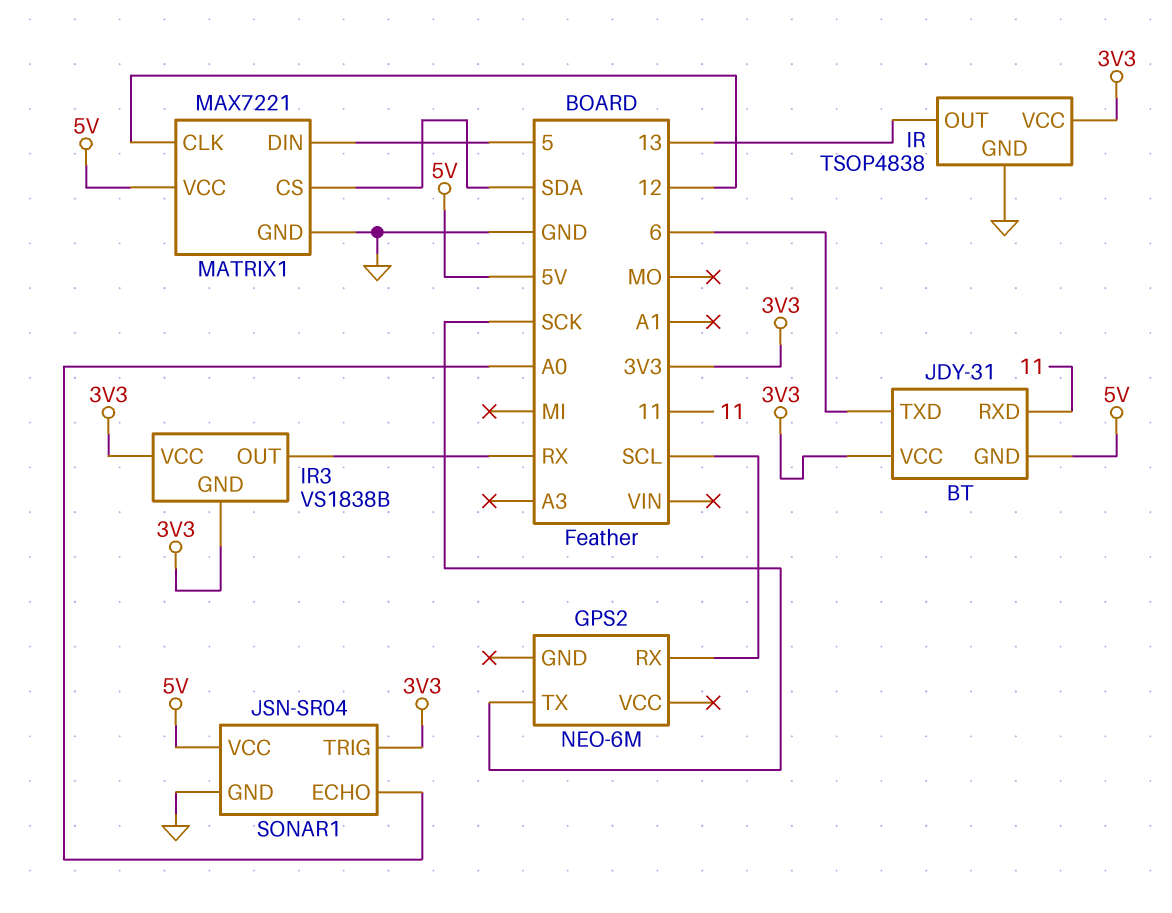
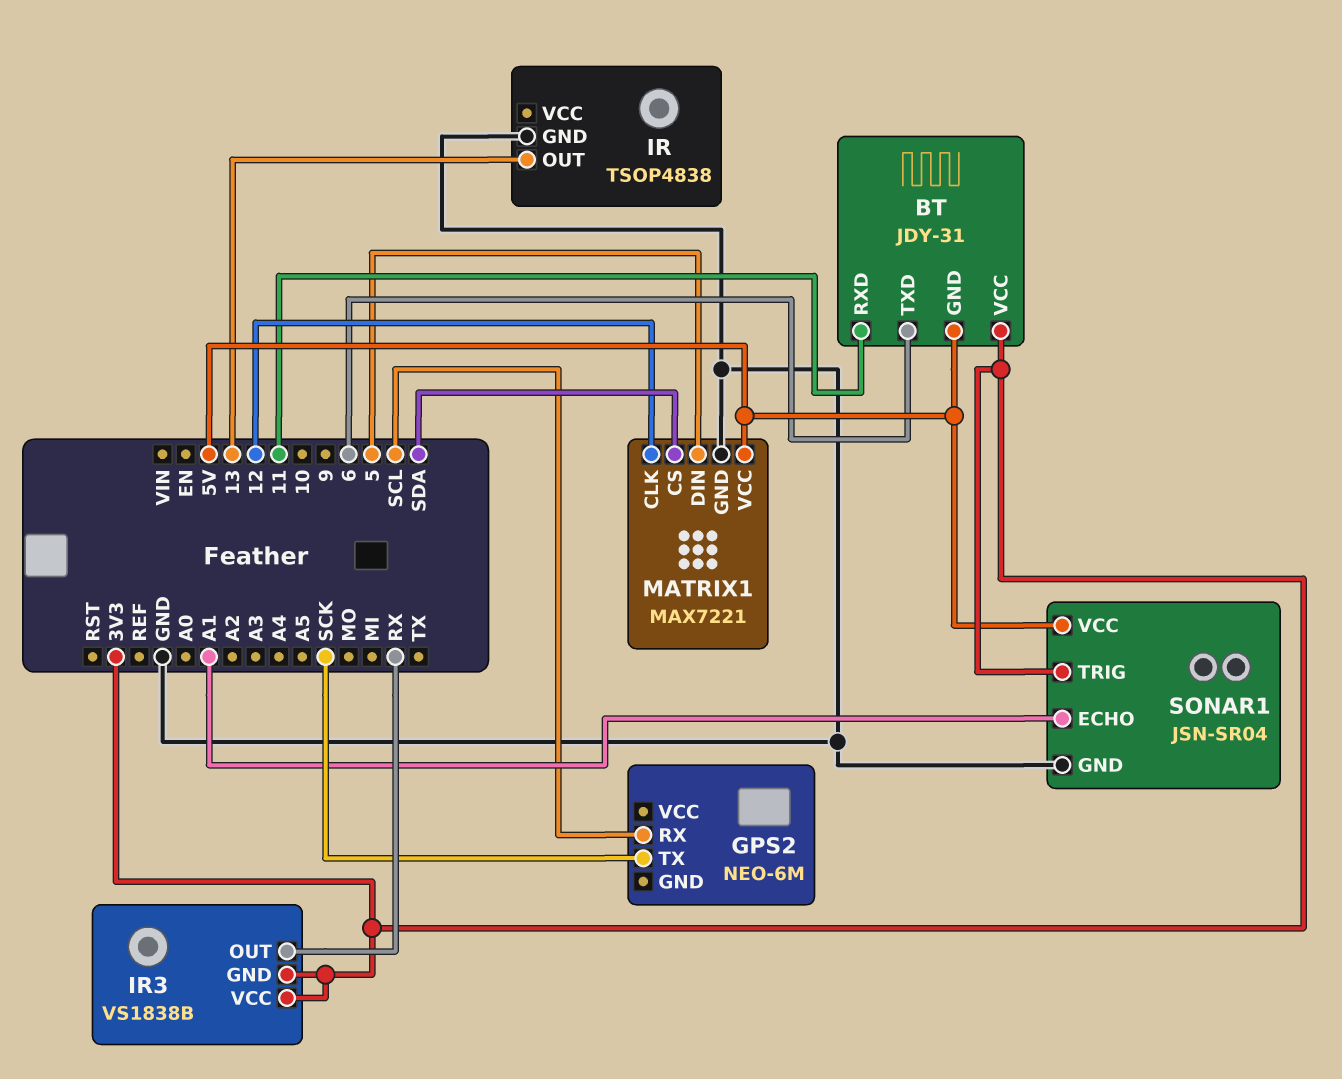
IR pin VCC: 3V3 -> none
SONAR1 pin ECHO: A0 -> A1

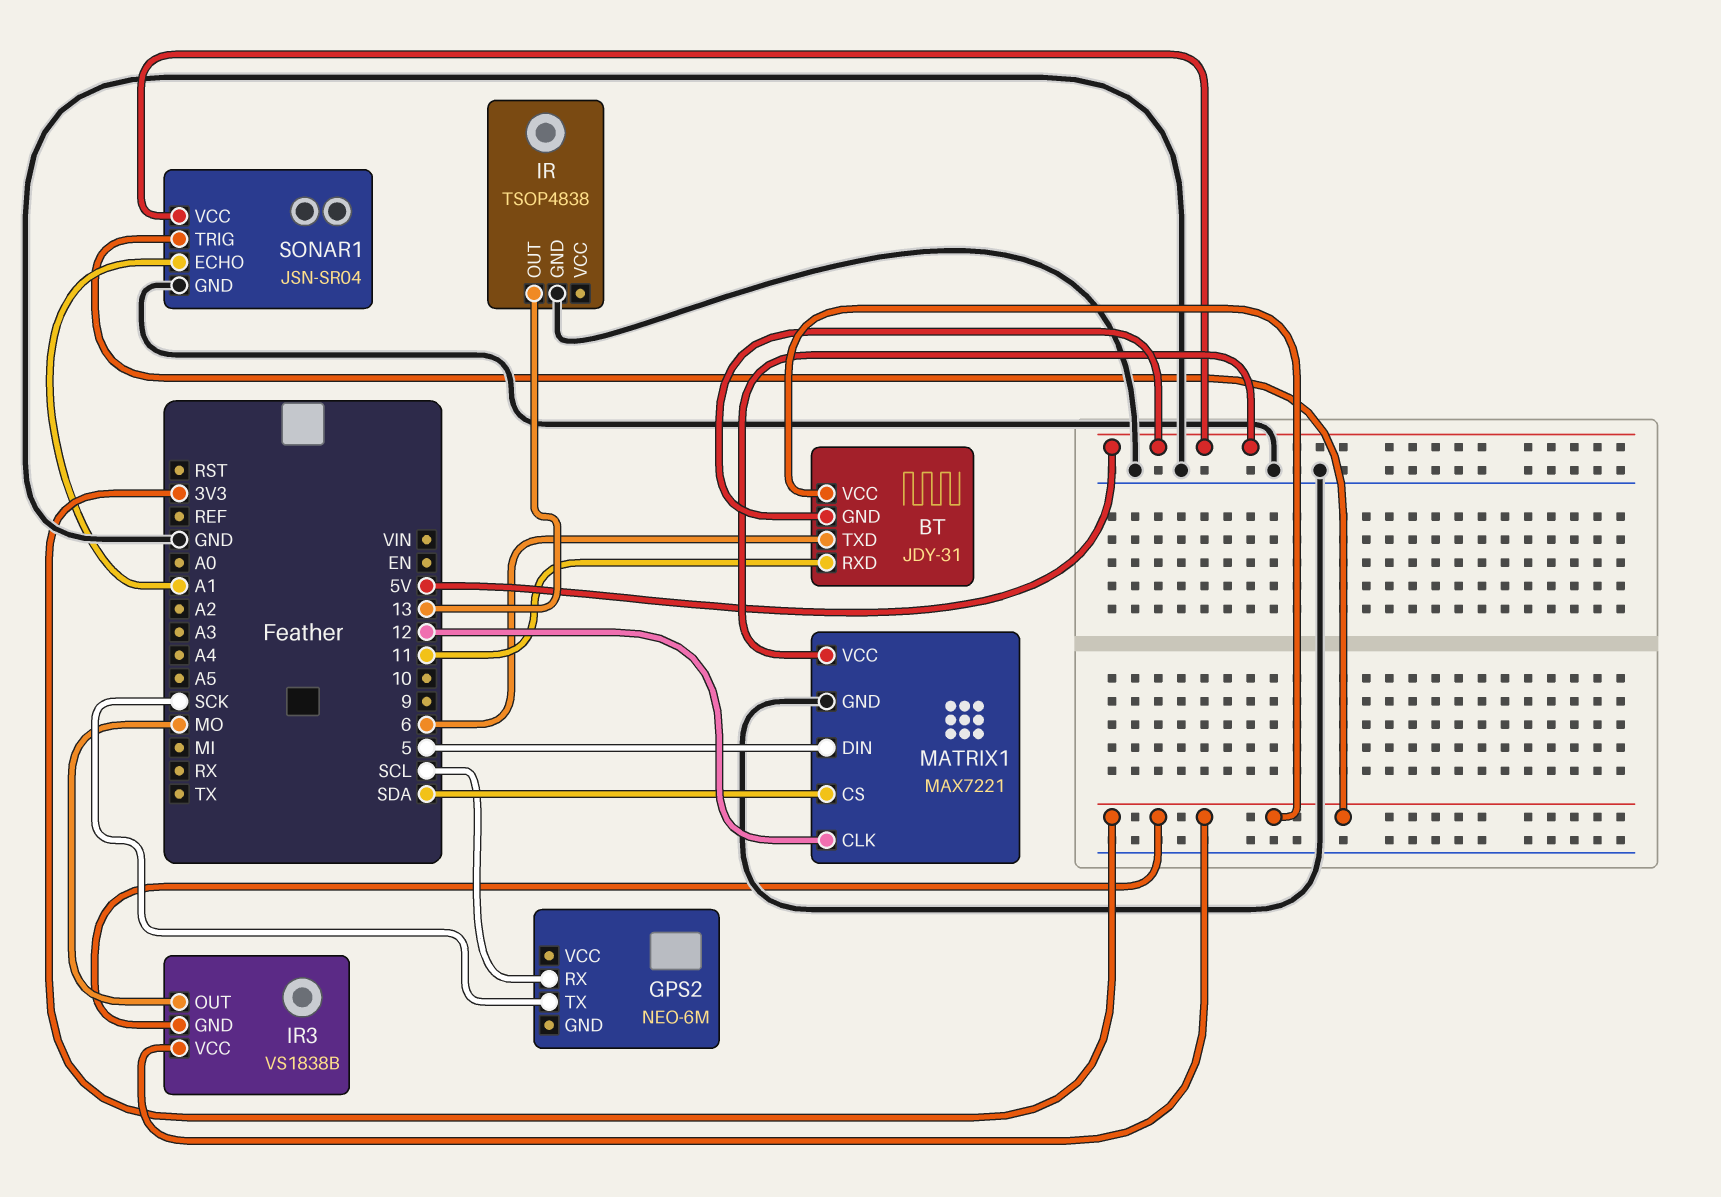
IR3 pin OUT: RX -> MO

